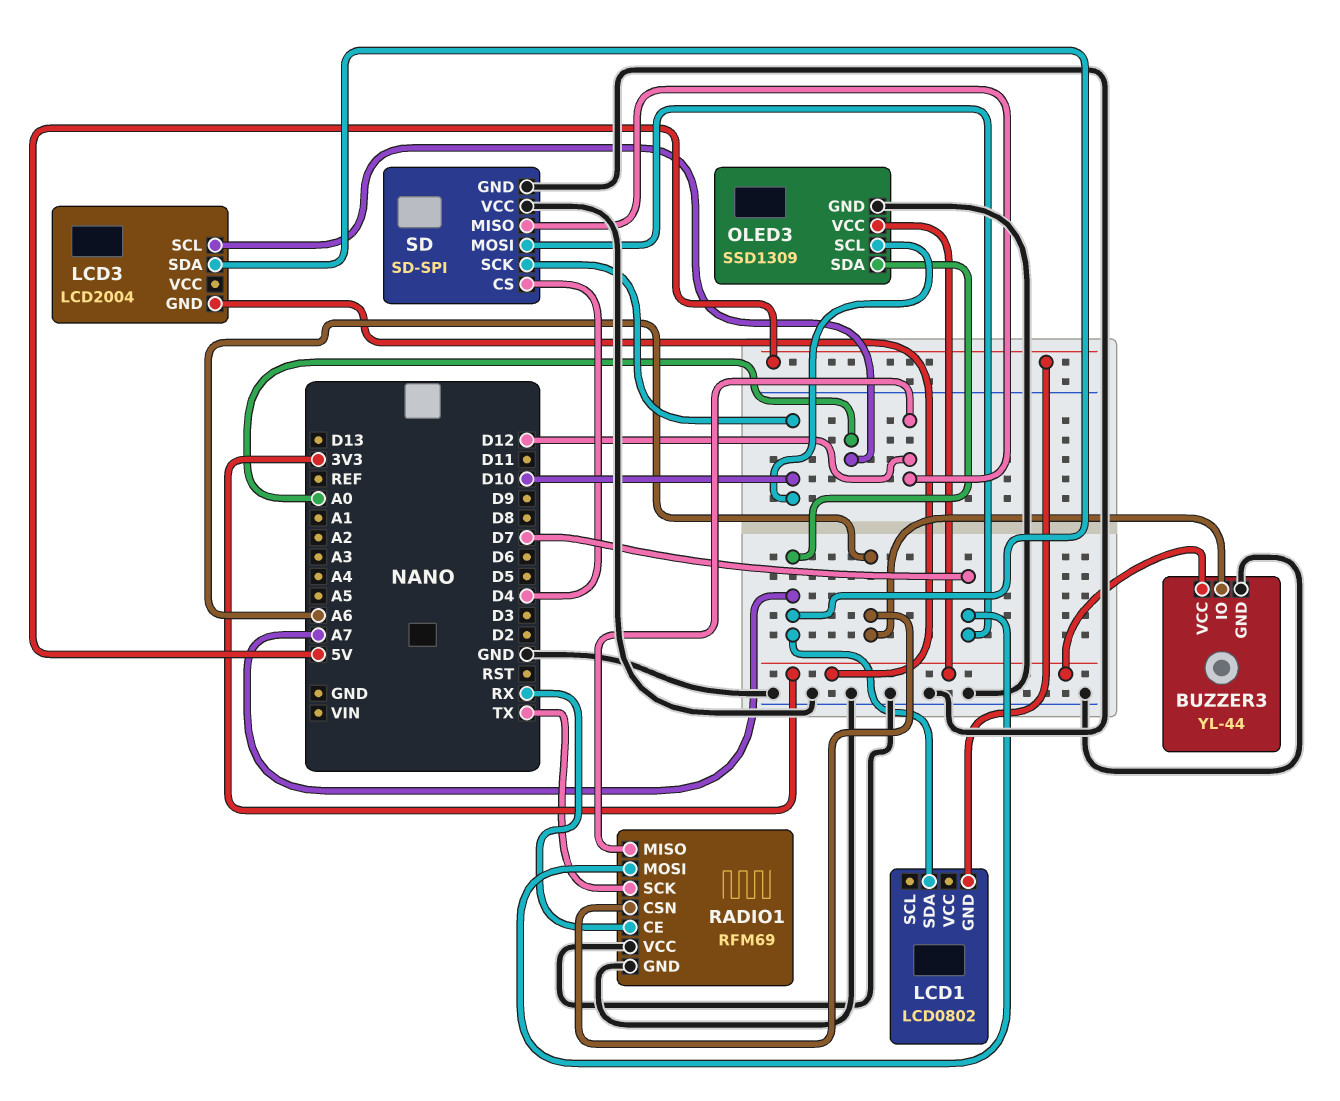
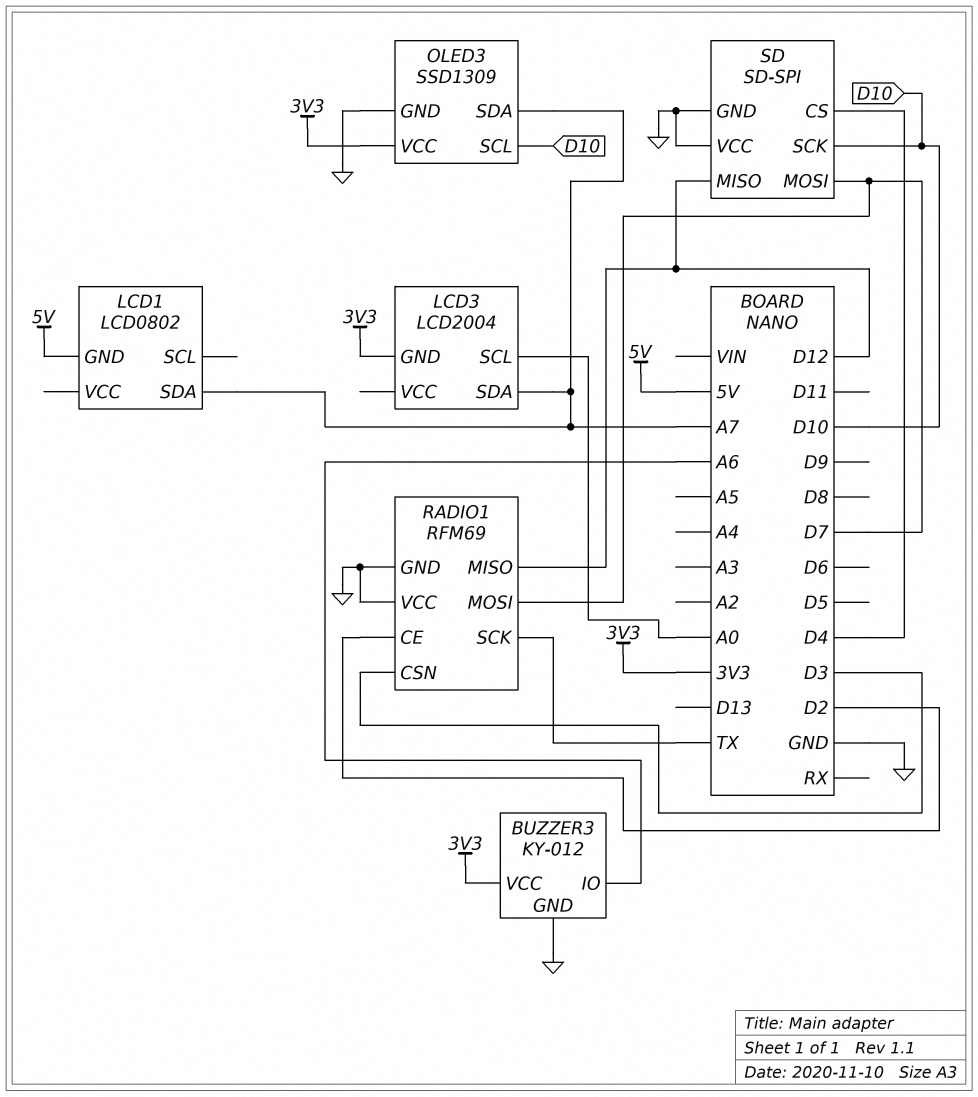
BUZZER3: YL-44 -> KY-012
RADIO1 pin CE: RX -> D2
RADIO1 pin CSN: A6 -> D3

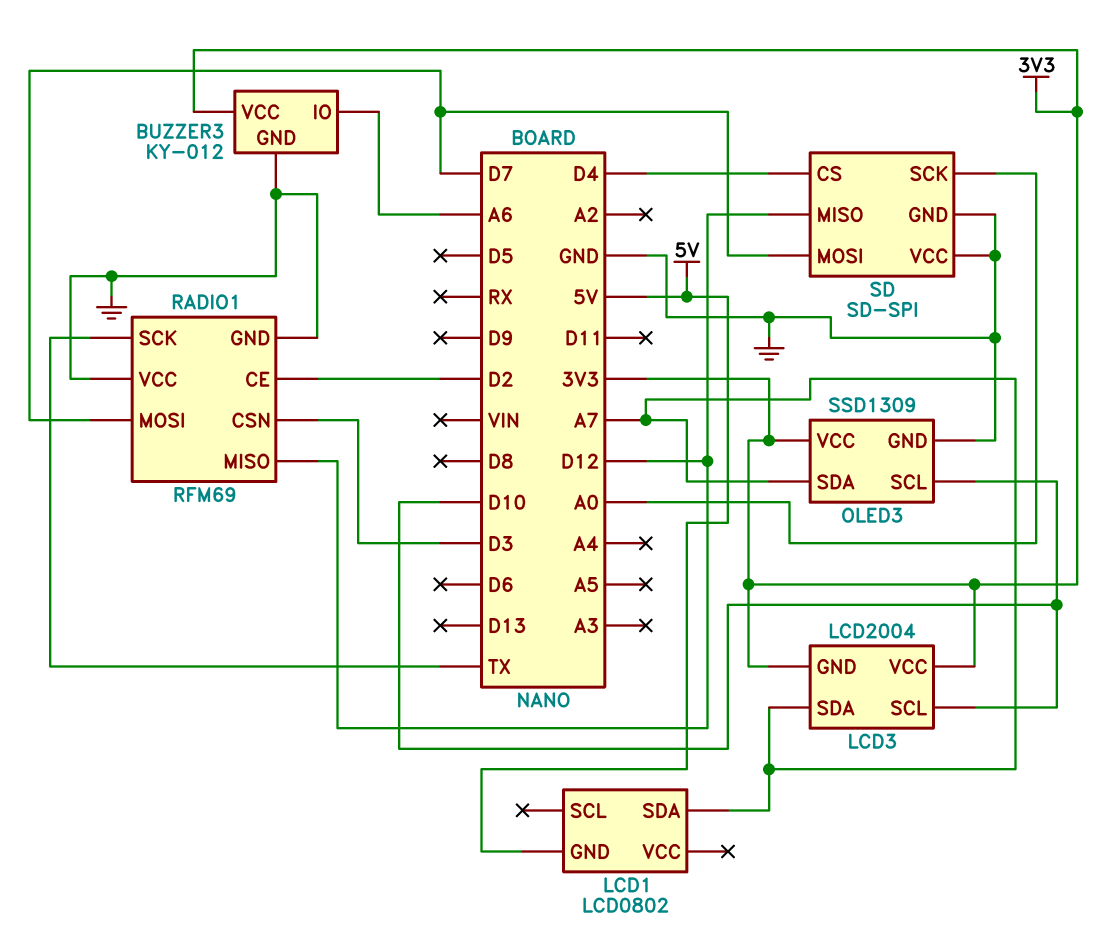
LCD3 pin SCL: A0 -> D10
LCD3 pin VCC: none -> 3V3
SD pin SCK: D10 -> A0

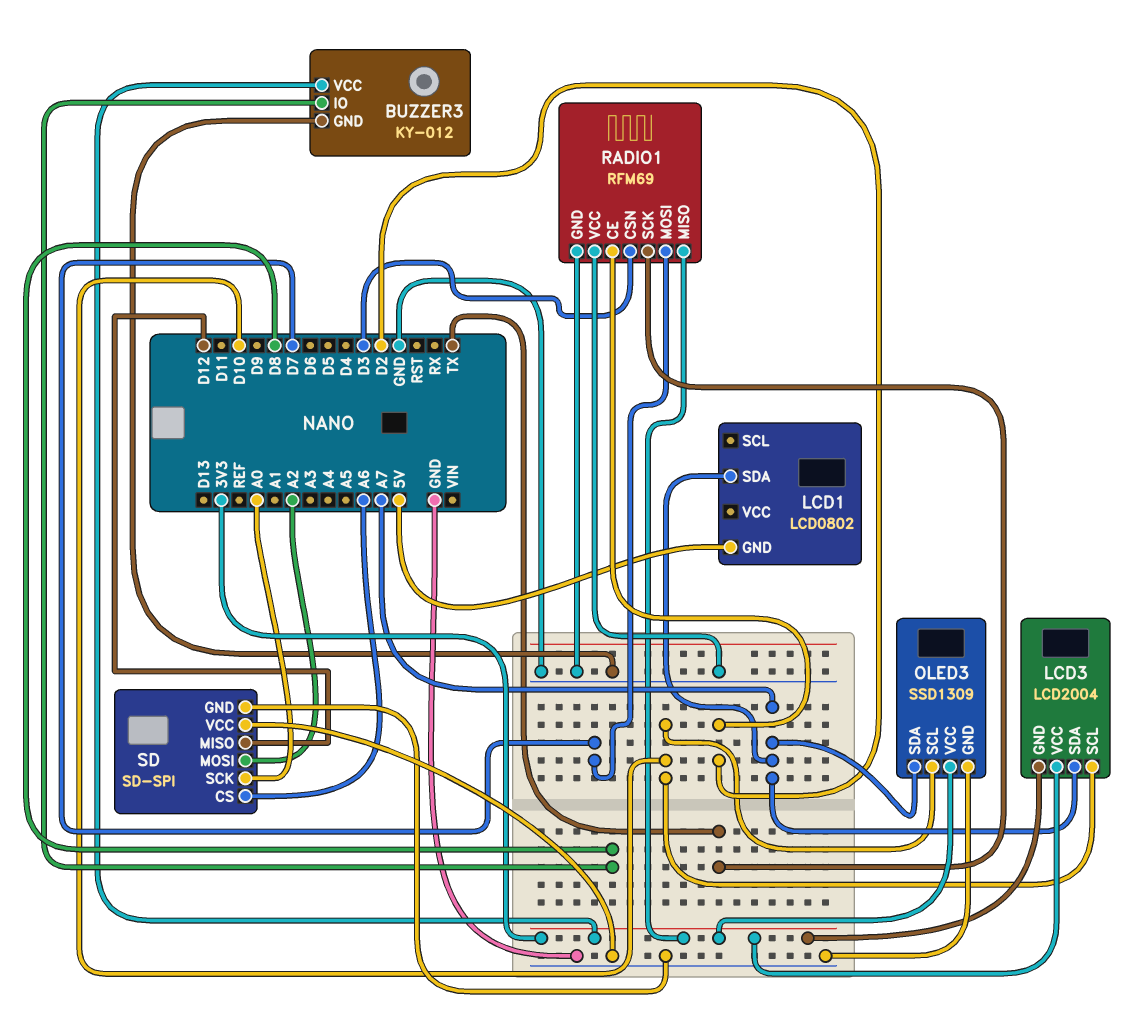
BUZZER3 pin IO: A6 -> D8
RADIO1 pin MISO: D12 -> 3V3
SD pin CS: D4 -> A6
SD pin MOSI: D7 -> A2

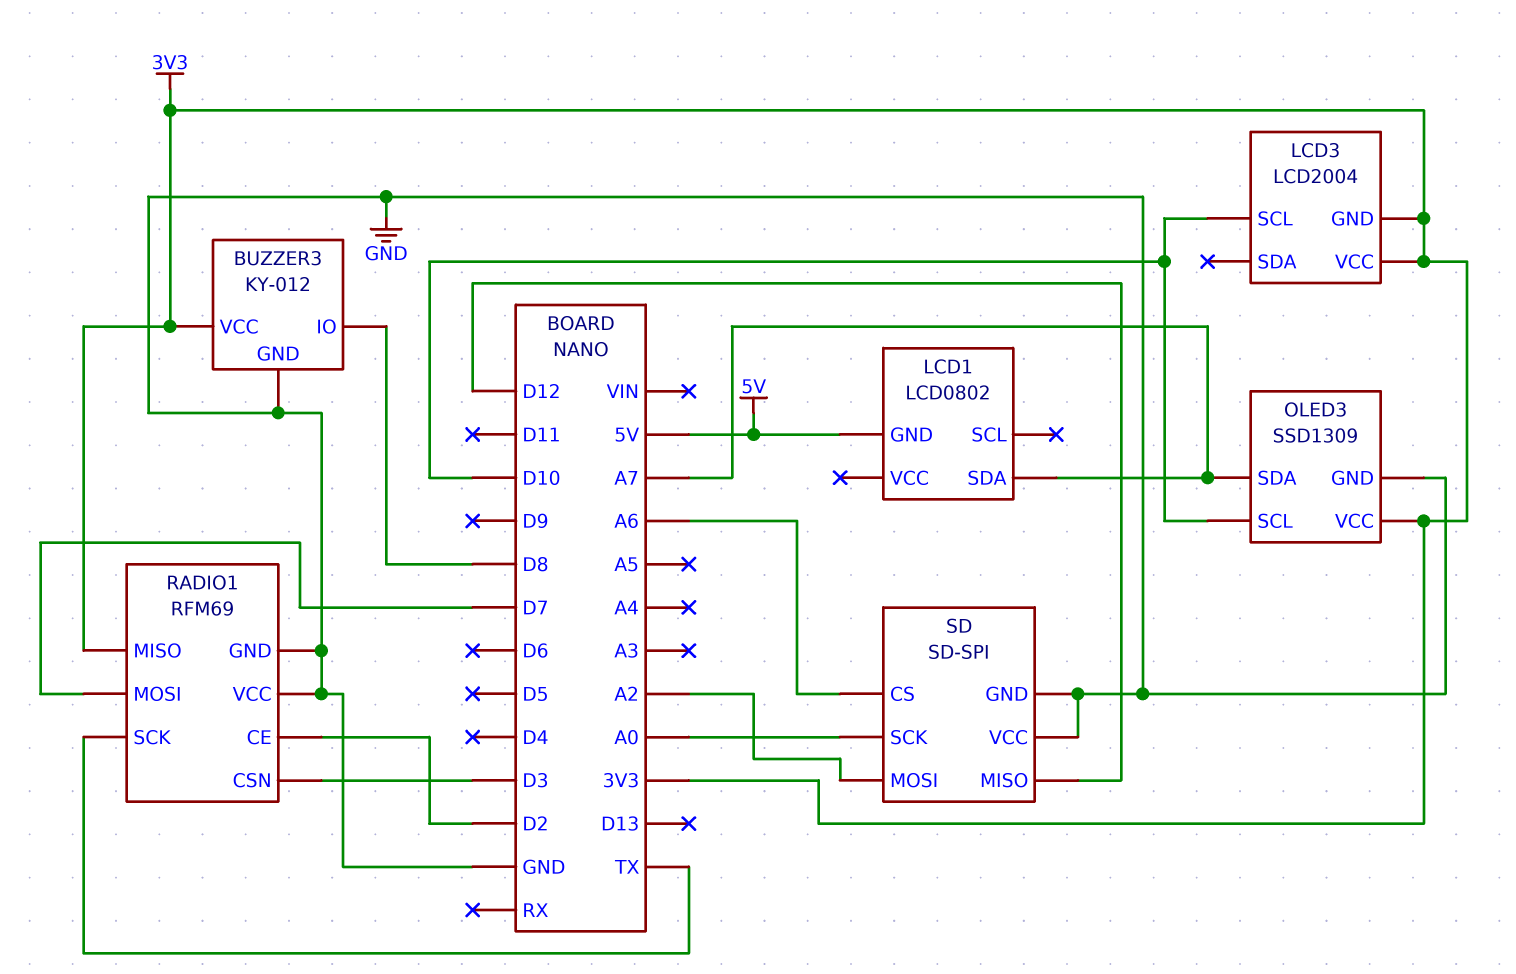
LCD3 pin SDA: A7 -> none

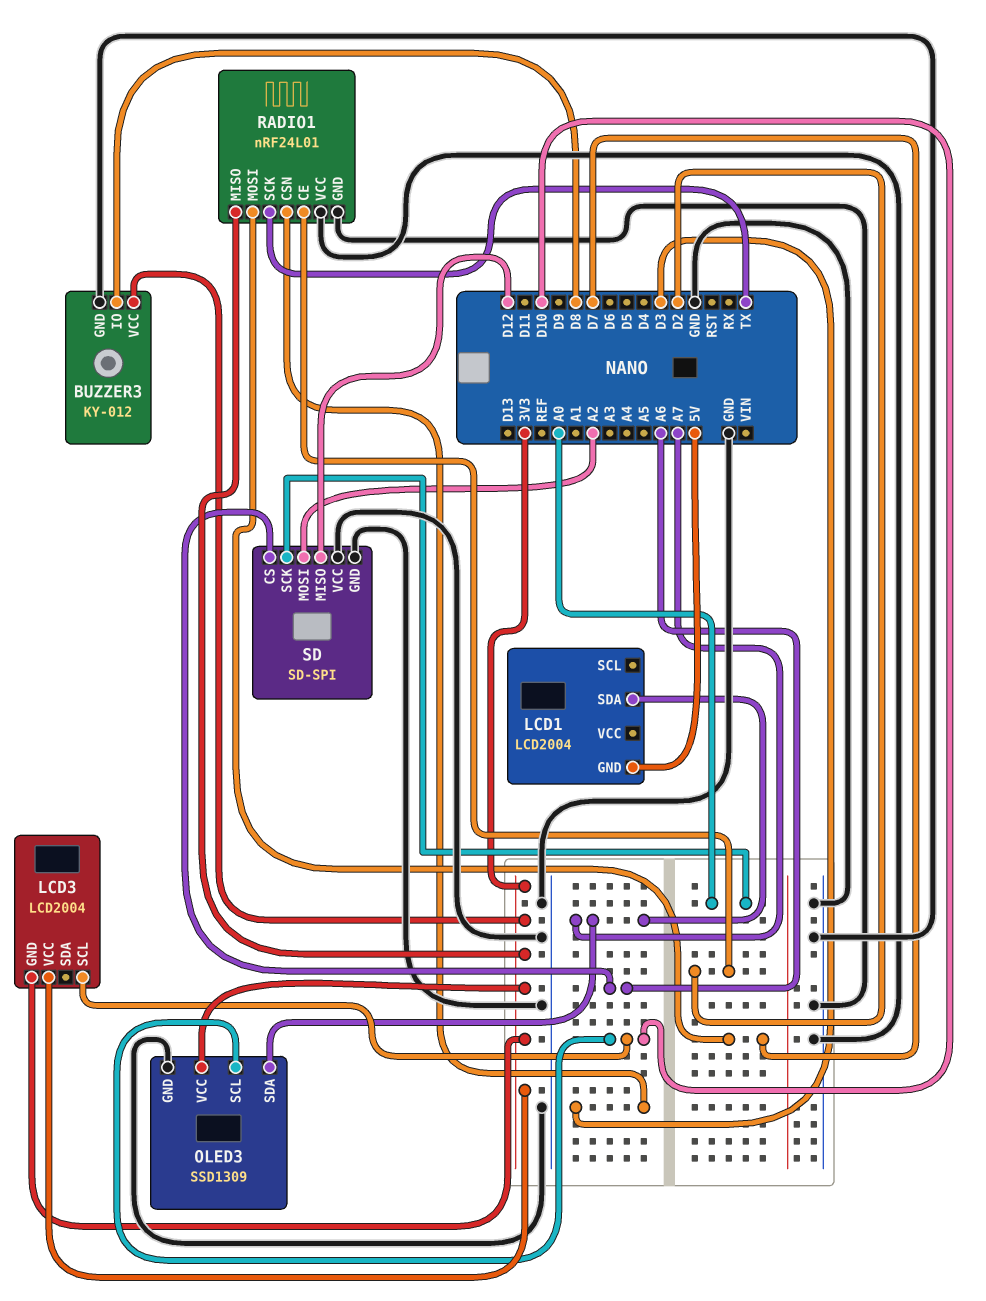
LCD1: LCD0802 -> LCD2004
RADIO1: RFM69 -> nRF24L01

